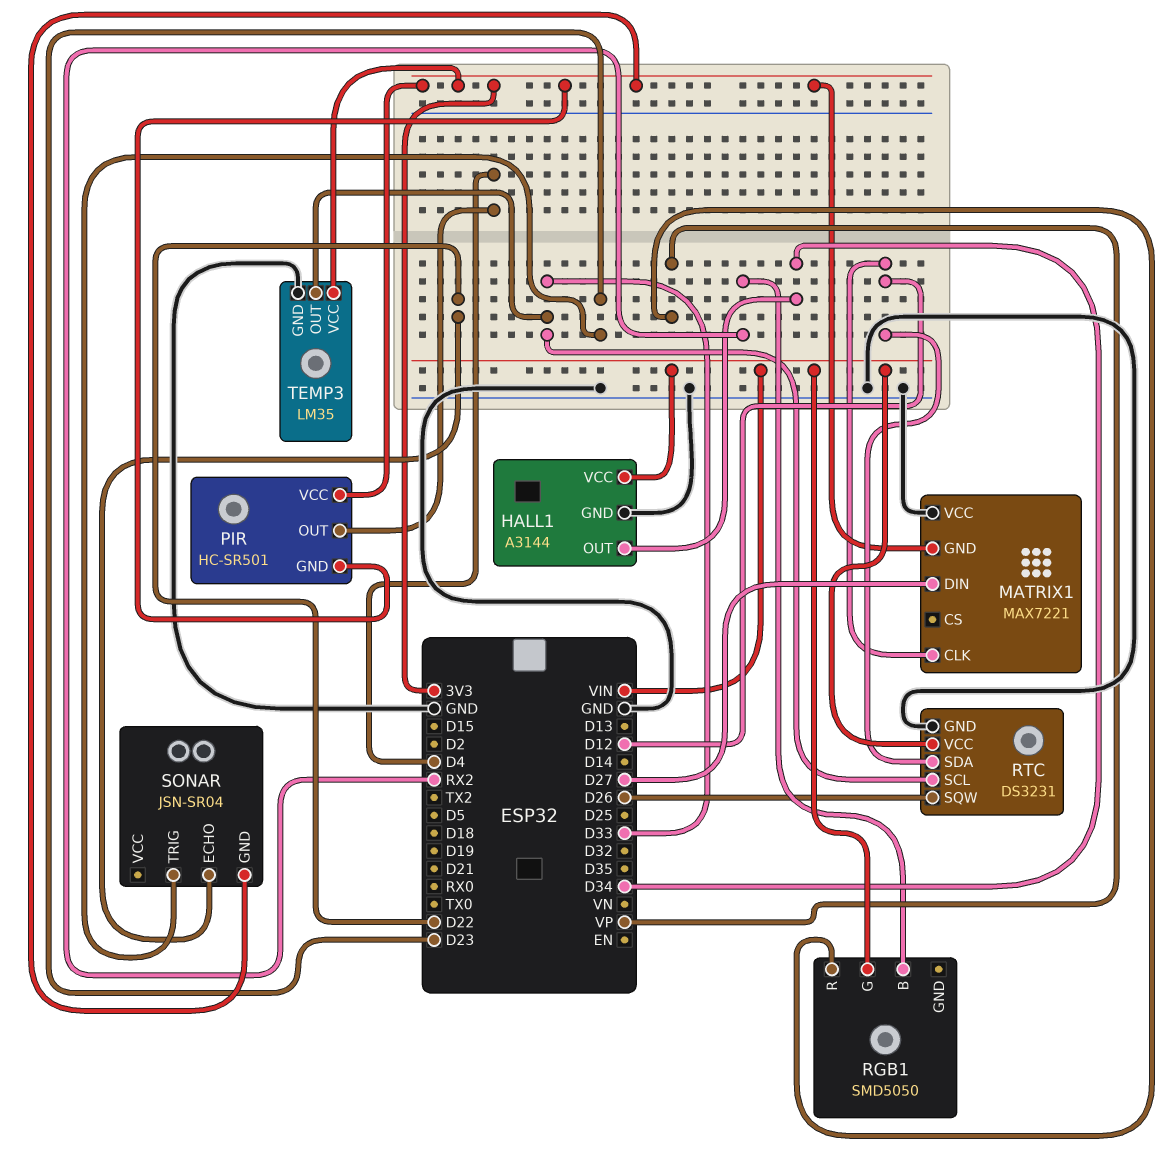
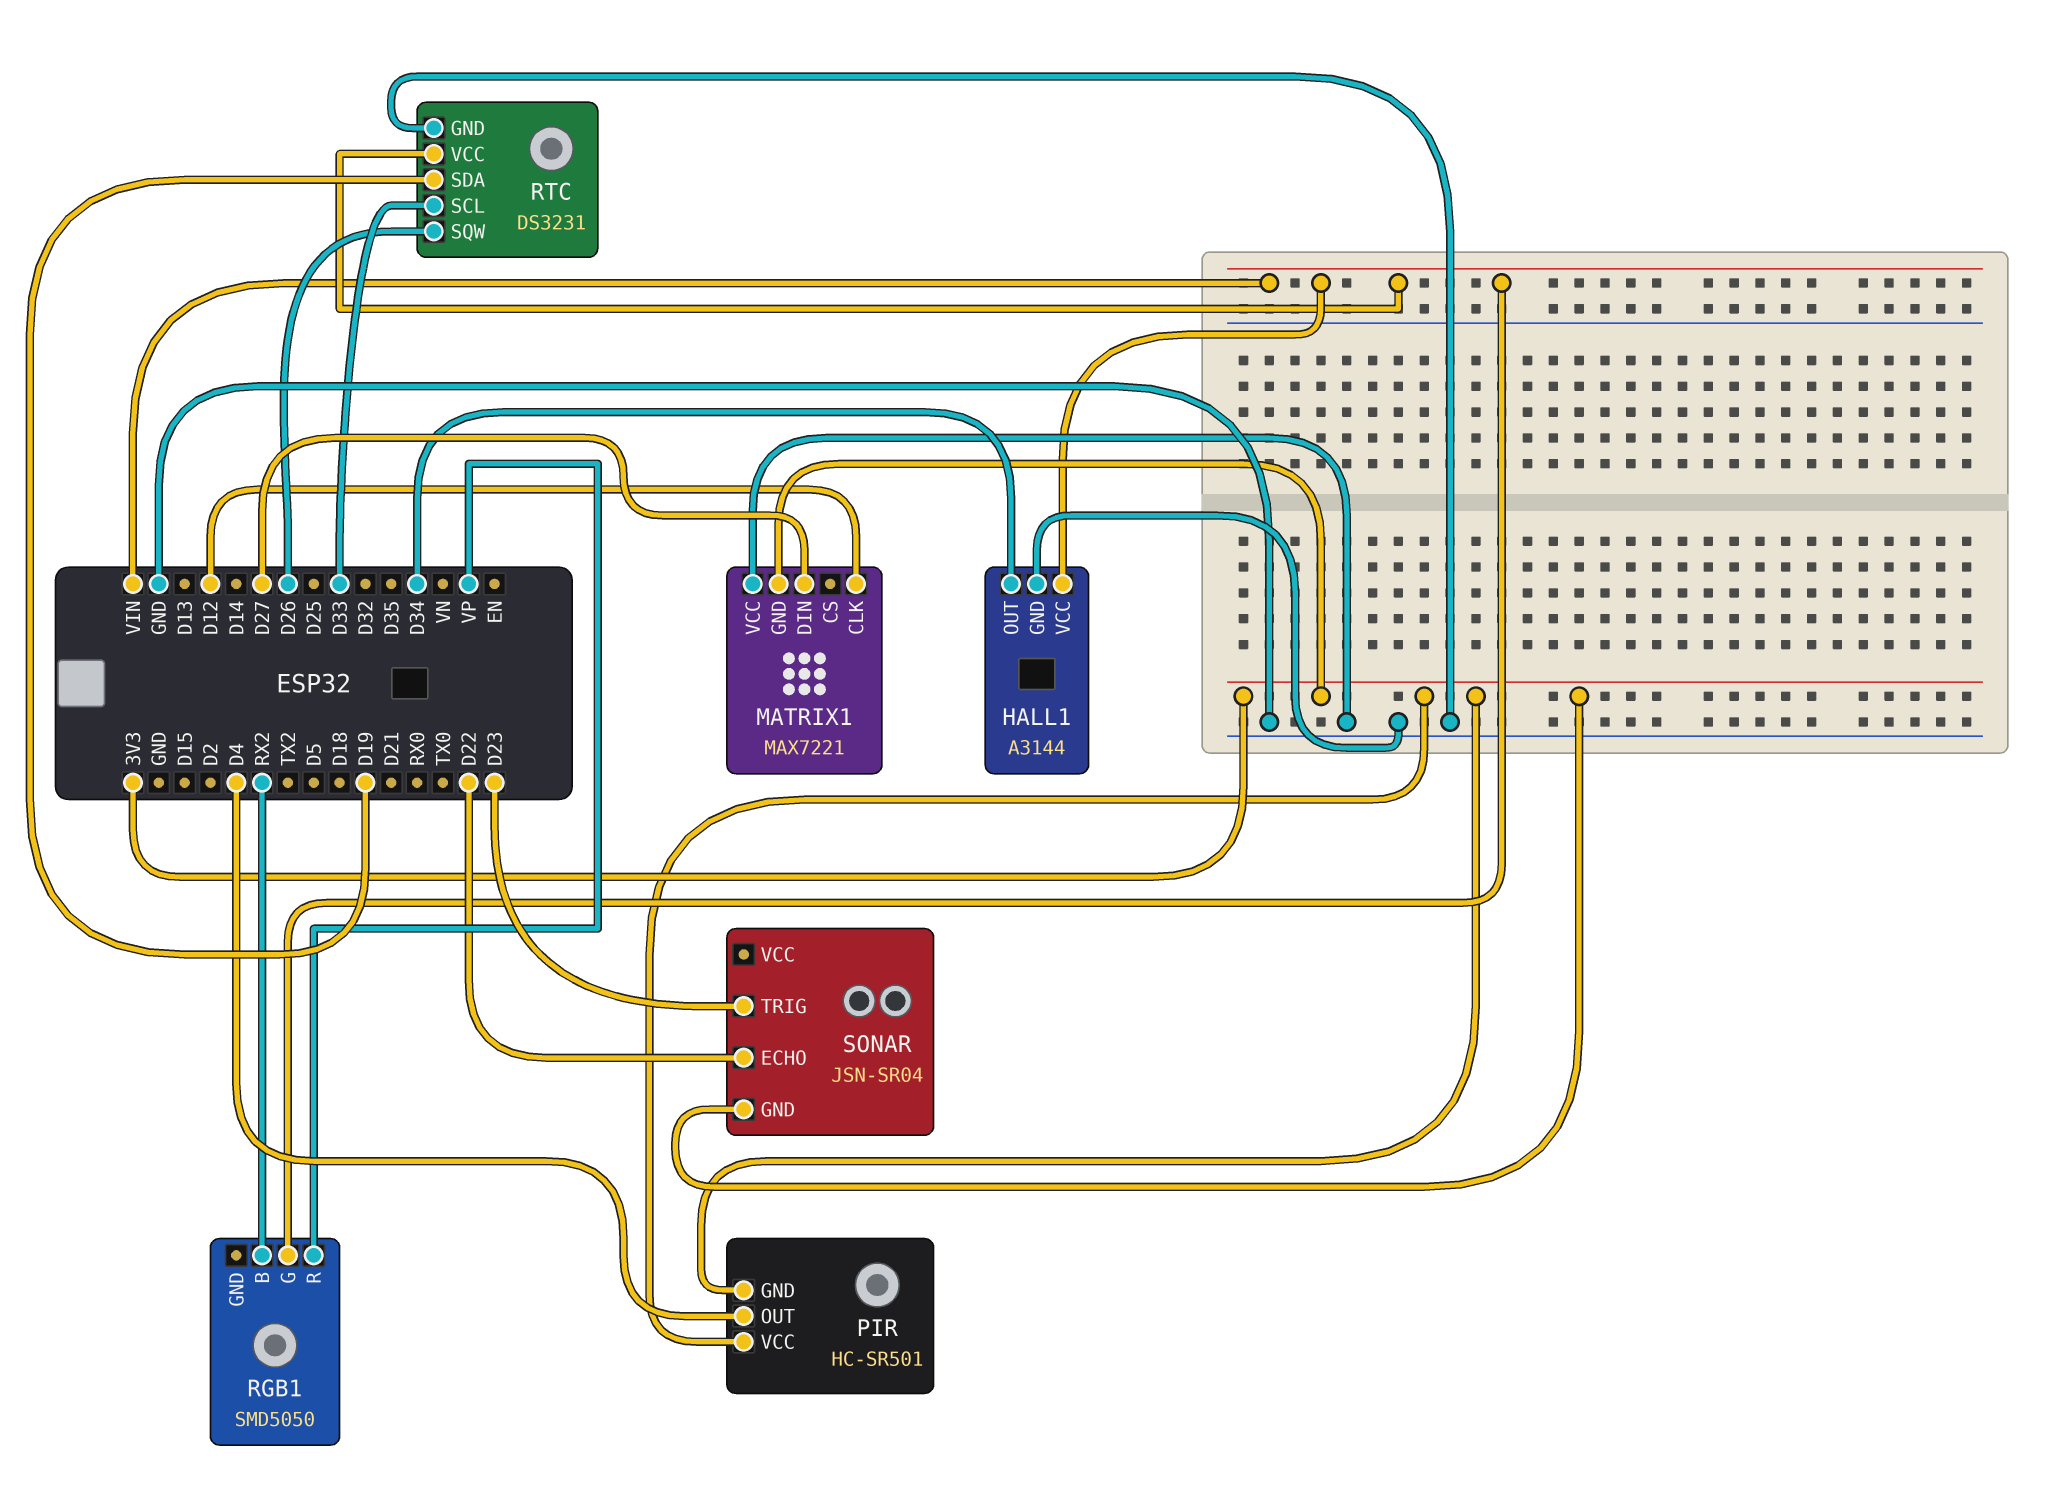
RTC pin SDA: D12 -> D19
TEMP3: LM35 -> none
TEMP3 pin GND: GND -> none
TEMP3 pin OUT: D33 -> none
TEMP3 pin VCC: 3V3 -> none

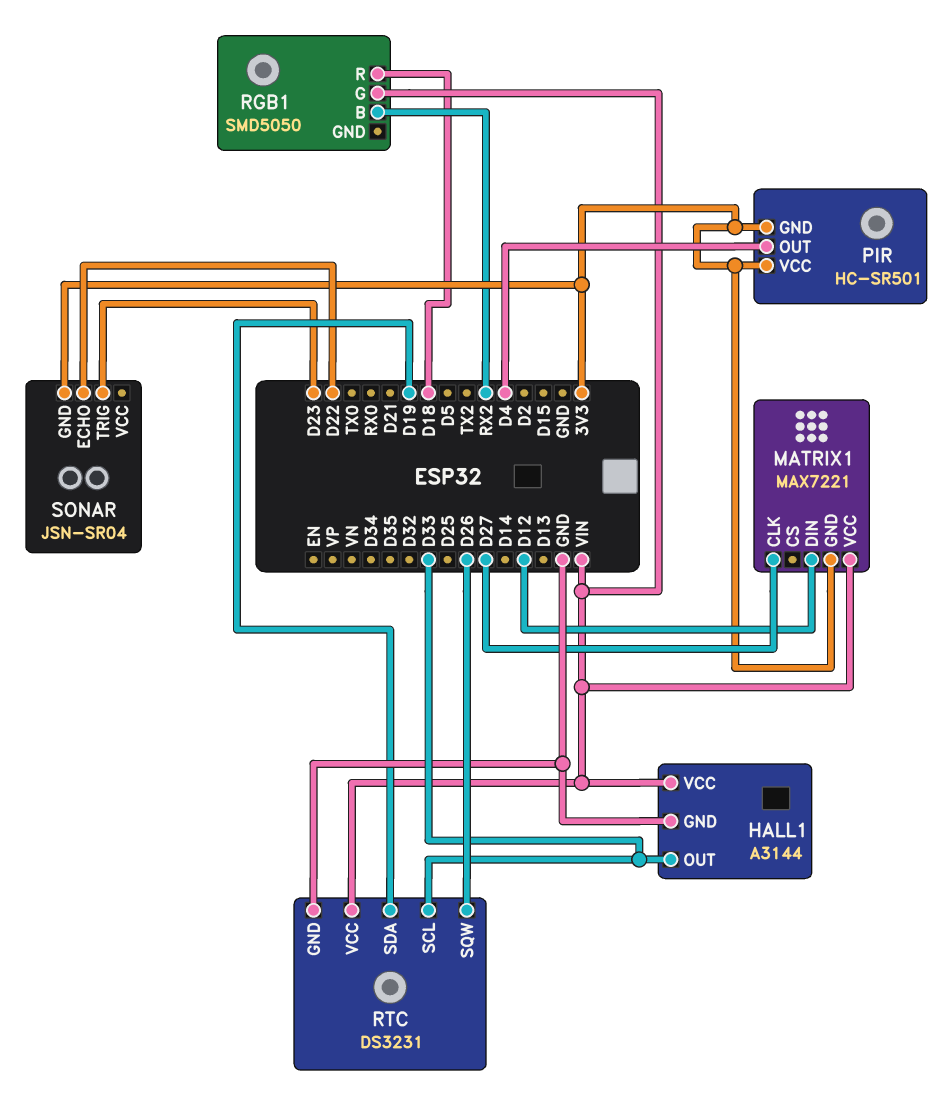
HALL1 pin OUT: D34 -> D33
MATRIX1 pin CLK: D12 -> D27
MATRIX1 pin DIN: D27 -> D12
MATRIX1 pin VCC: GND -> VIN
RGB1 pin R: VP -> D18

